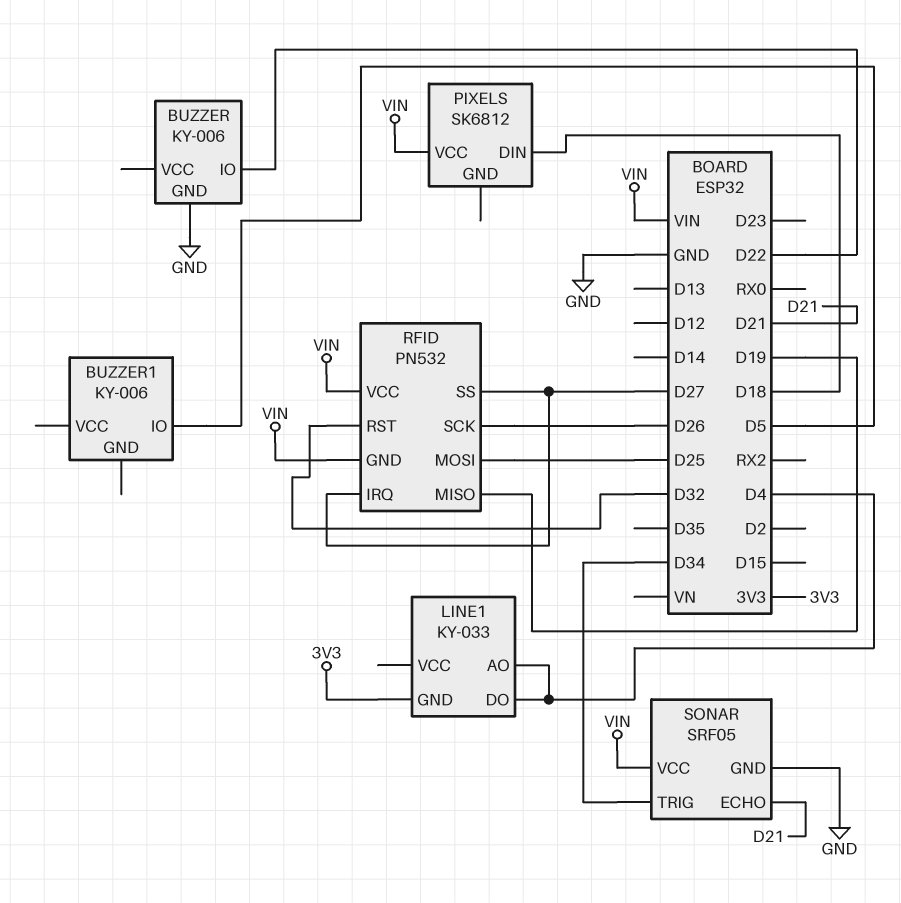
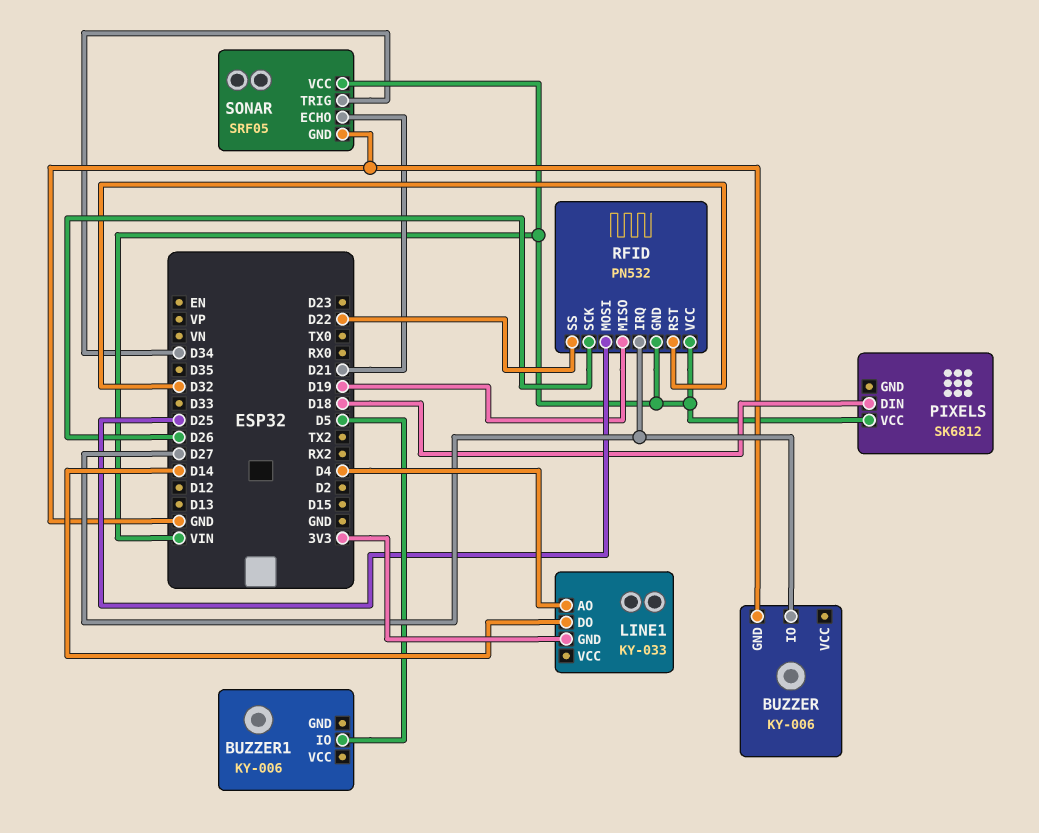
BUZZER pin IO: D22 -> D27
LINE1 pin DO: D4 -> D14
RFID pin SS: D27 -> D22

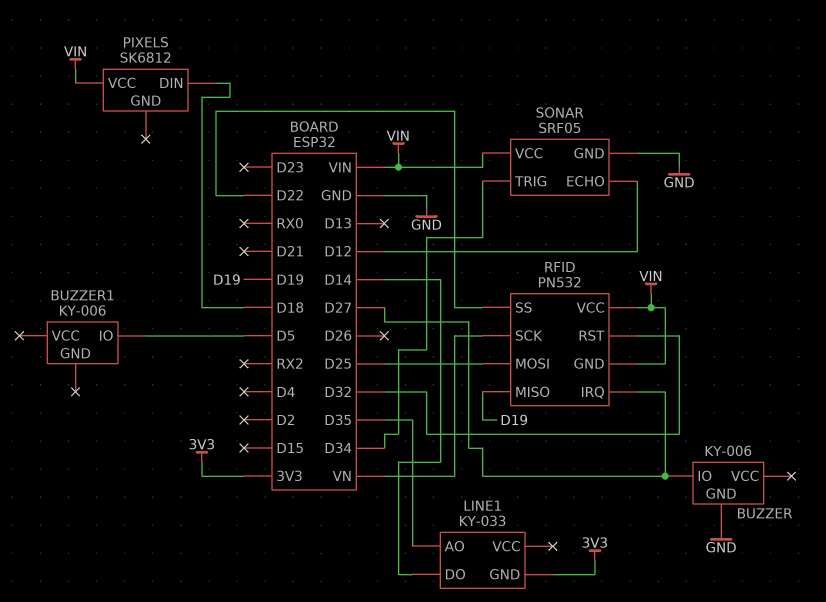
LINE1 pin AO: D4 -> D35
RFID pin SCK: D26 -> VN
SONAR pin ECHO: D21 -> D12

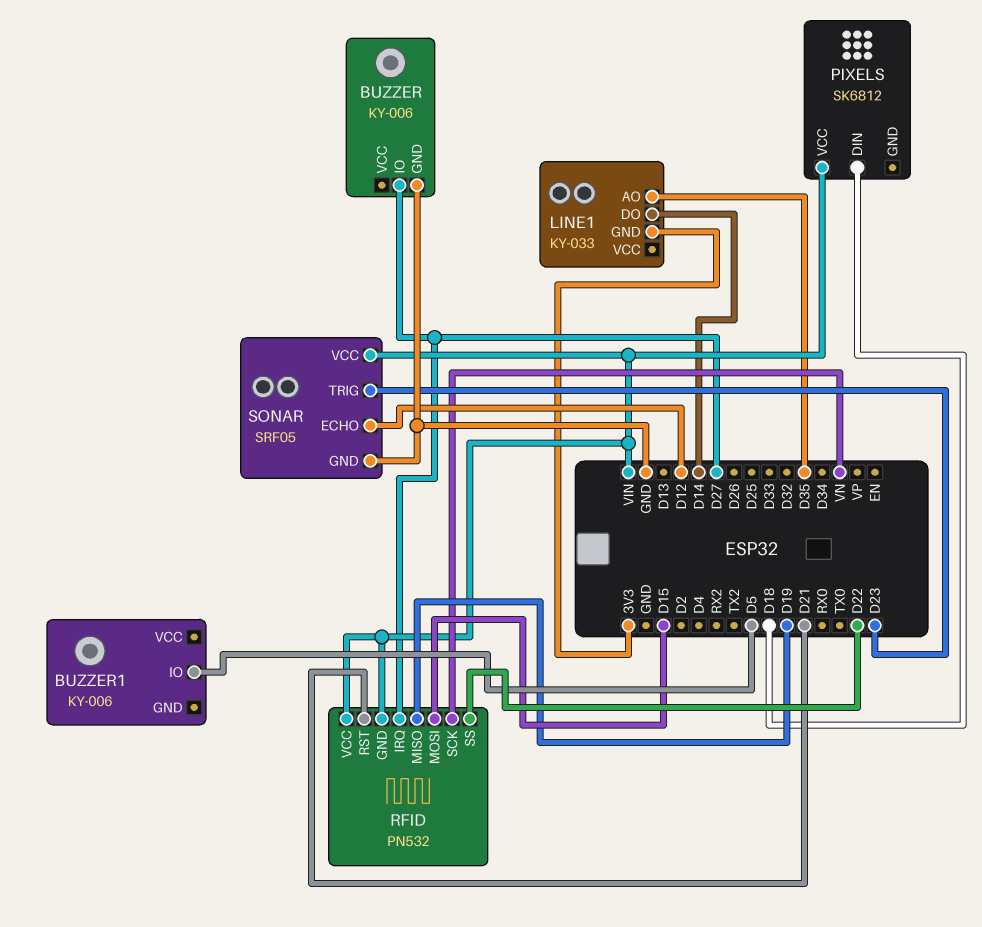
RFID pin MOSI: D25 -> D15
RFID pin RST: D32 -> D21
SONAR pin TRIG: D34 -> D23

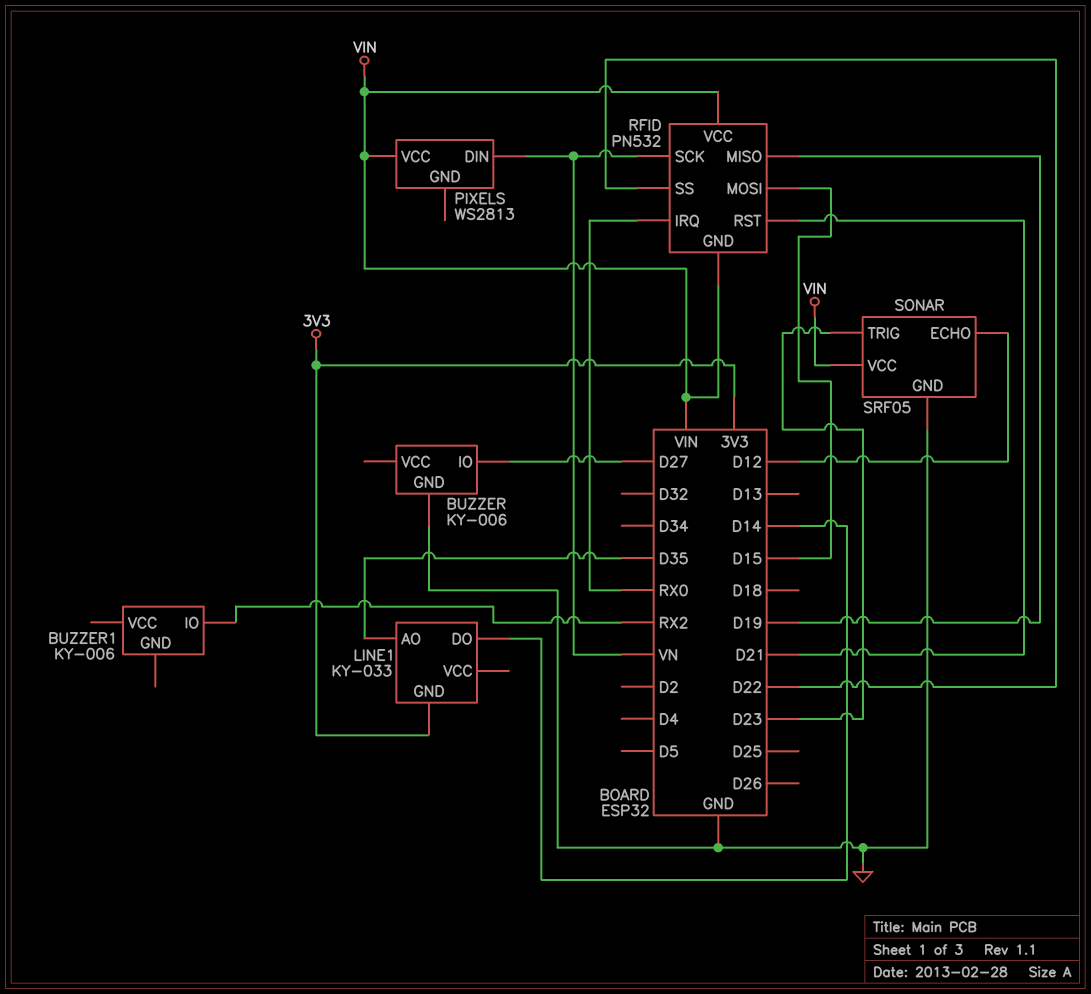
BUZZER1 pin IO: D5 -> RX2
PIXELS: SK6812 -> WS2813
PIXELS pin DIN: D18 -> VN
RFID pin IRQ: D27 -> RX0

